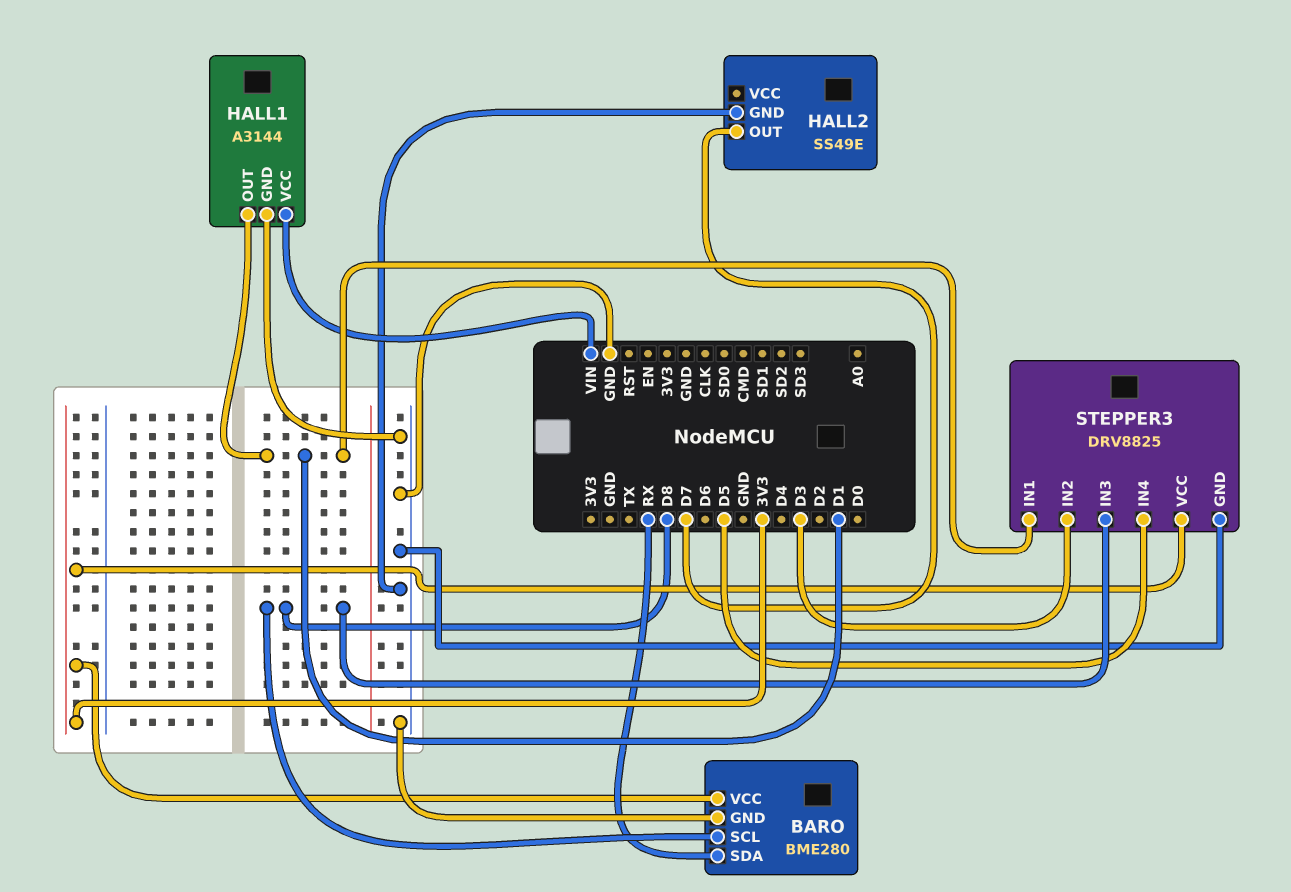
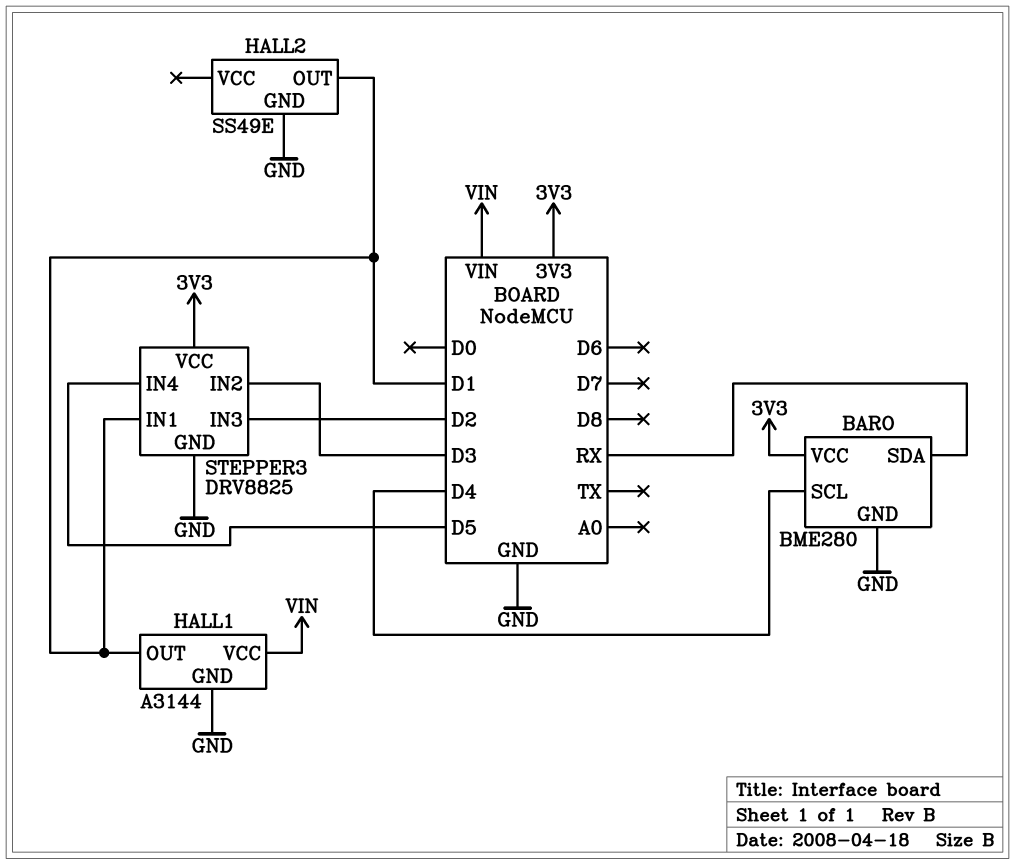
BARO pin SCL: D8 -> D4
HALL2 pin OUT: D7 -> D1
STEPPER3 pin IN3: D8 -> D2

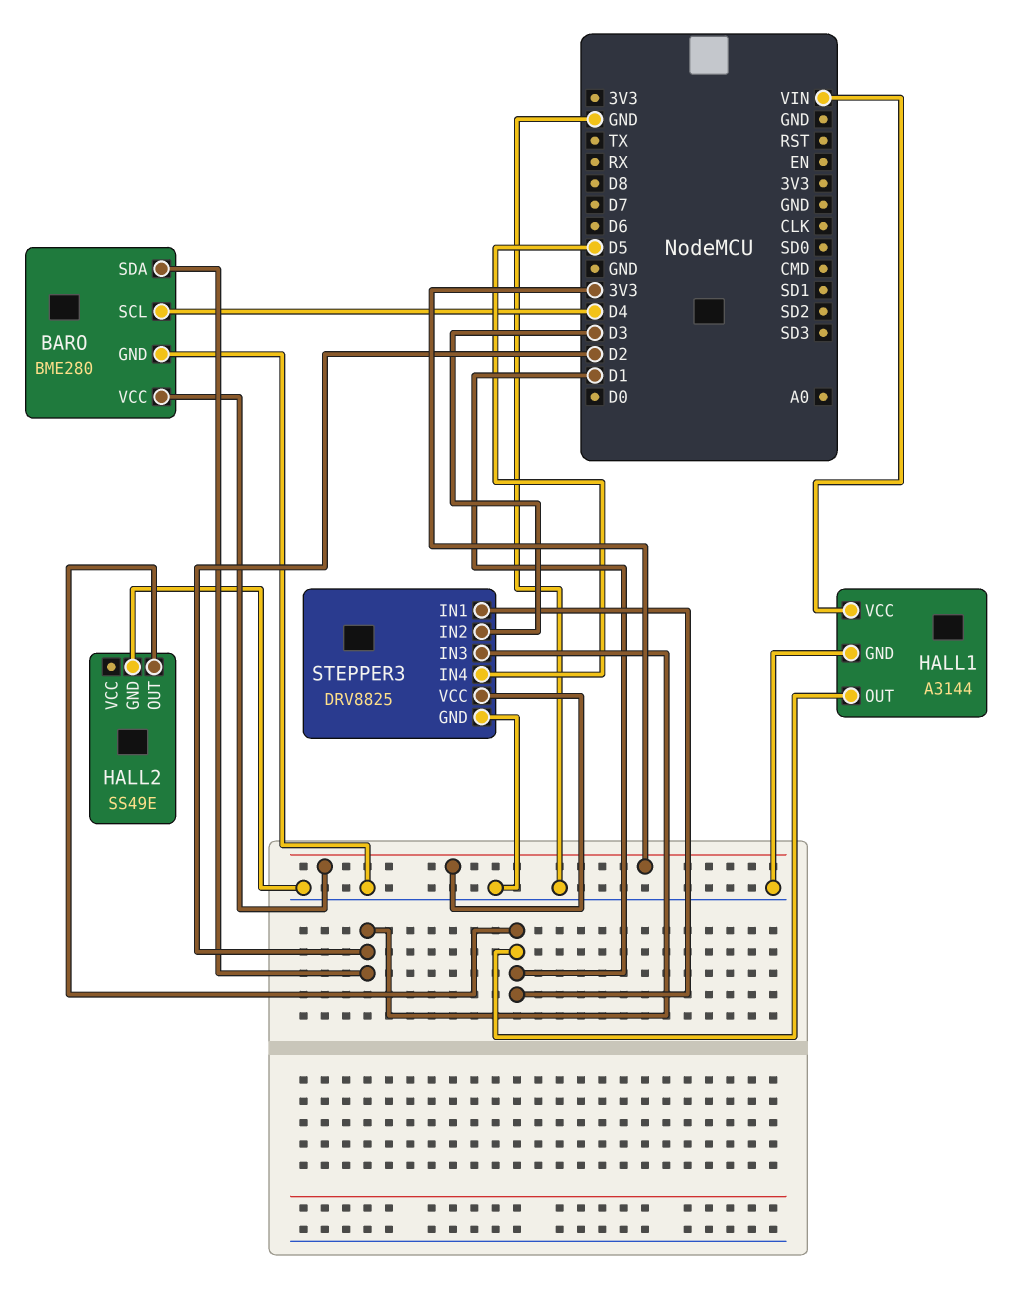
BARO pin SDA: RX -> D2

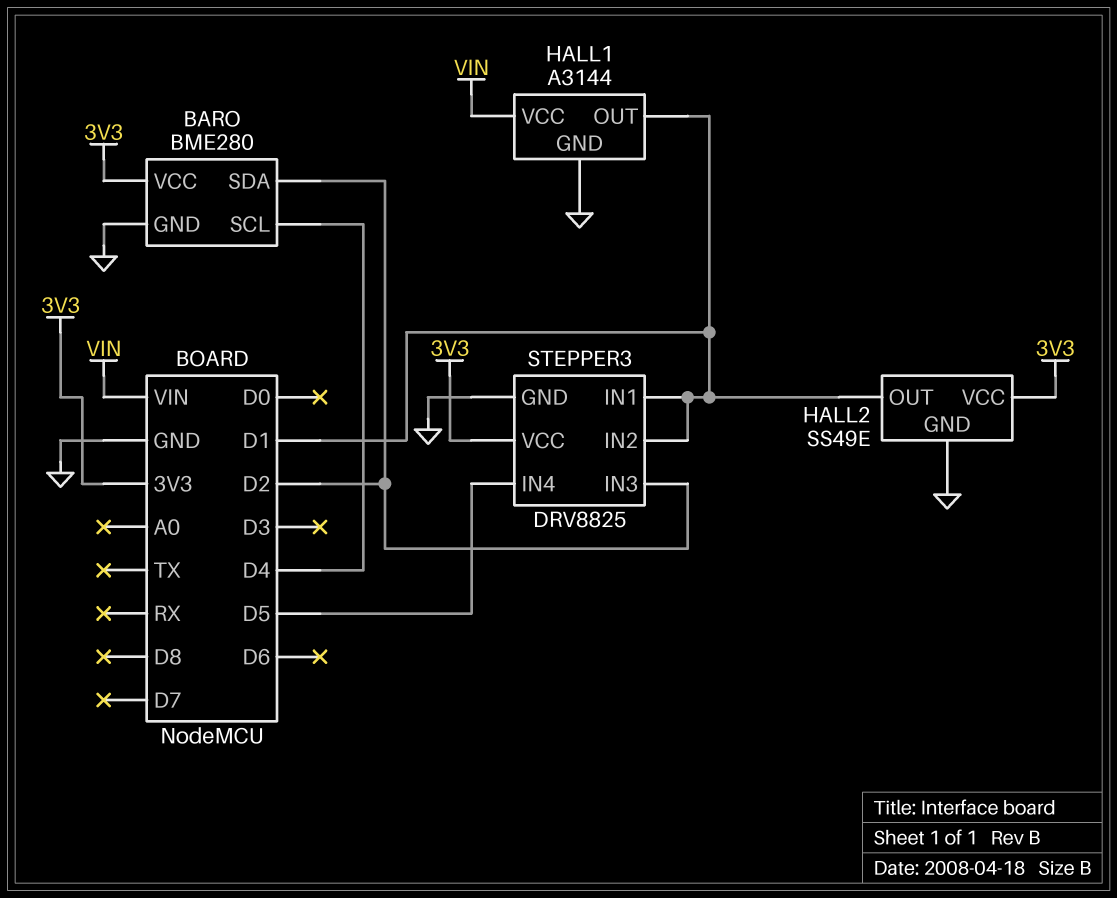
HALL2 pin VCC: none -> 3V3
STEPPER3 pin IN2: D3 -> D1

